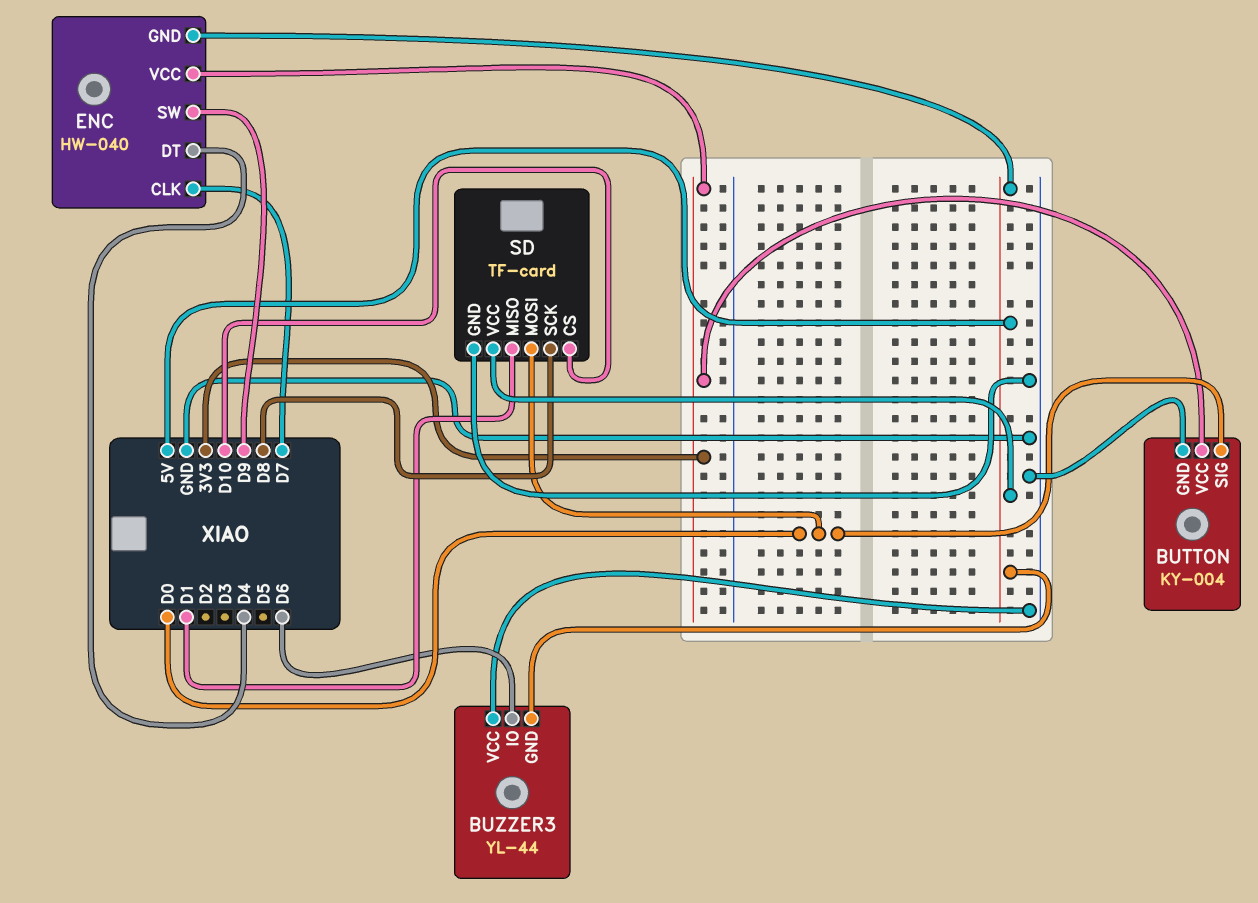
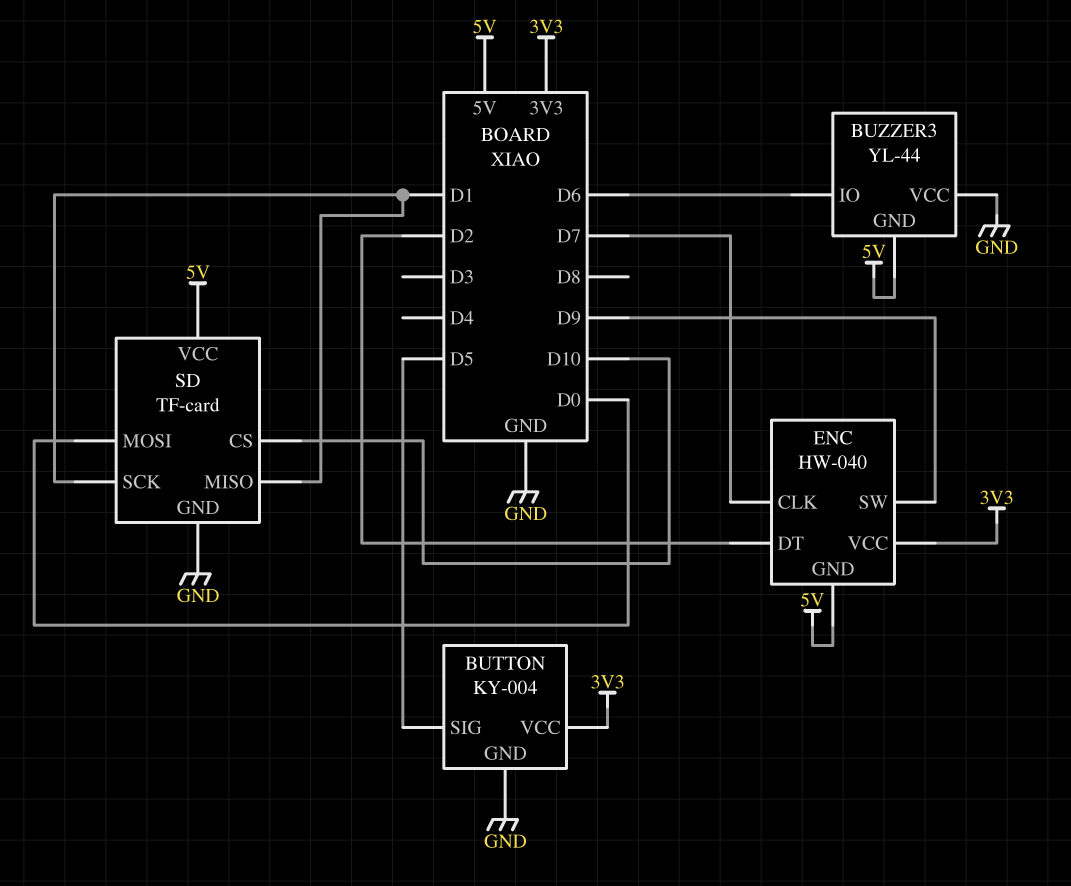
BUTTON pin SIG: D0 -> D5
ENC pin DT: D4 -> D2
SD pin SCK: D8 -> D1

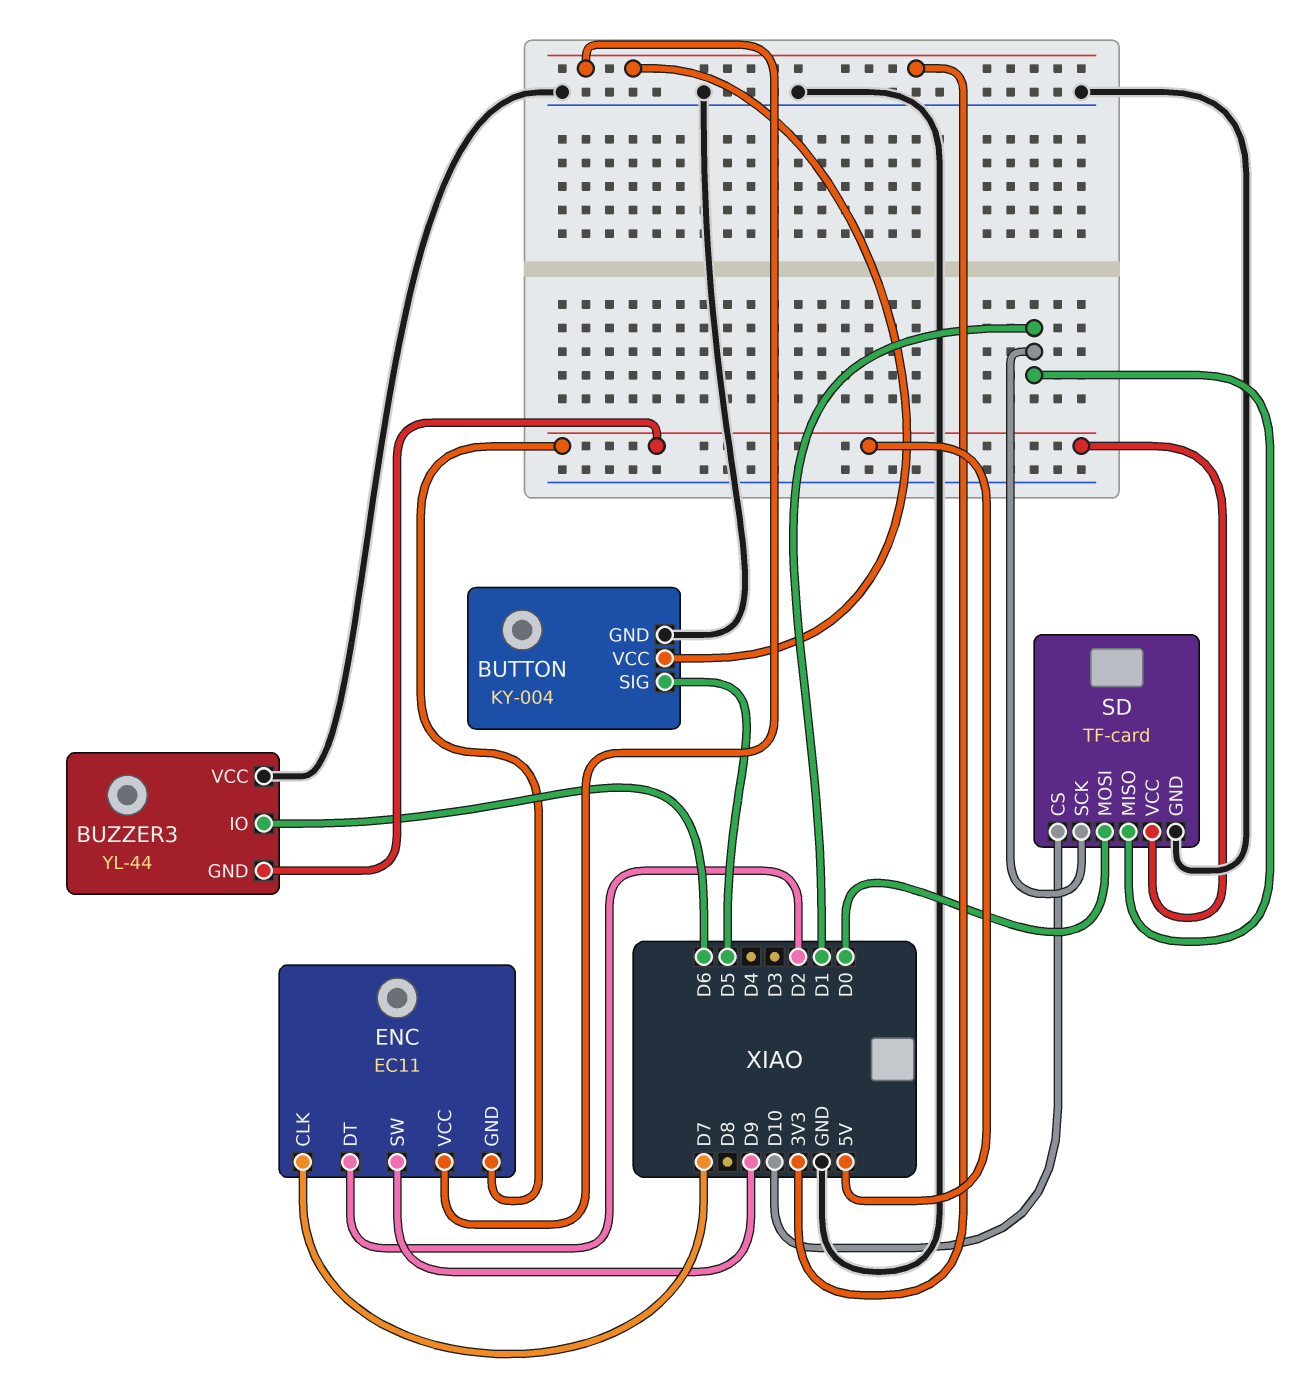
ENC: HW-040 -> EC11

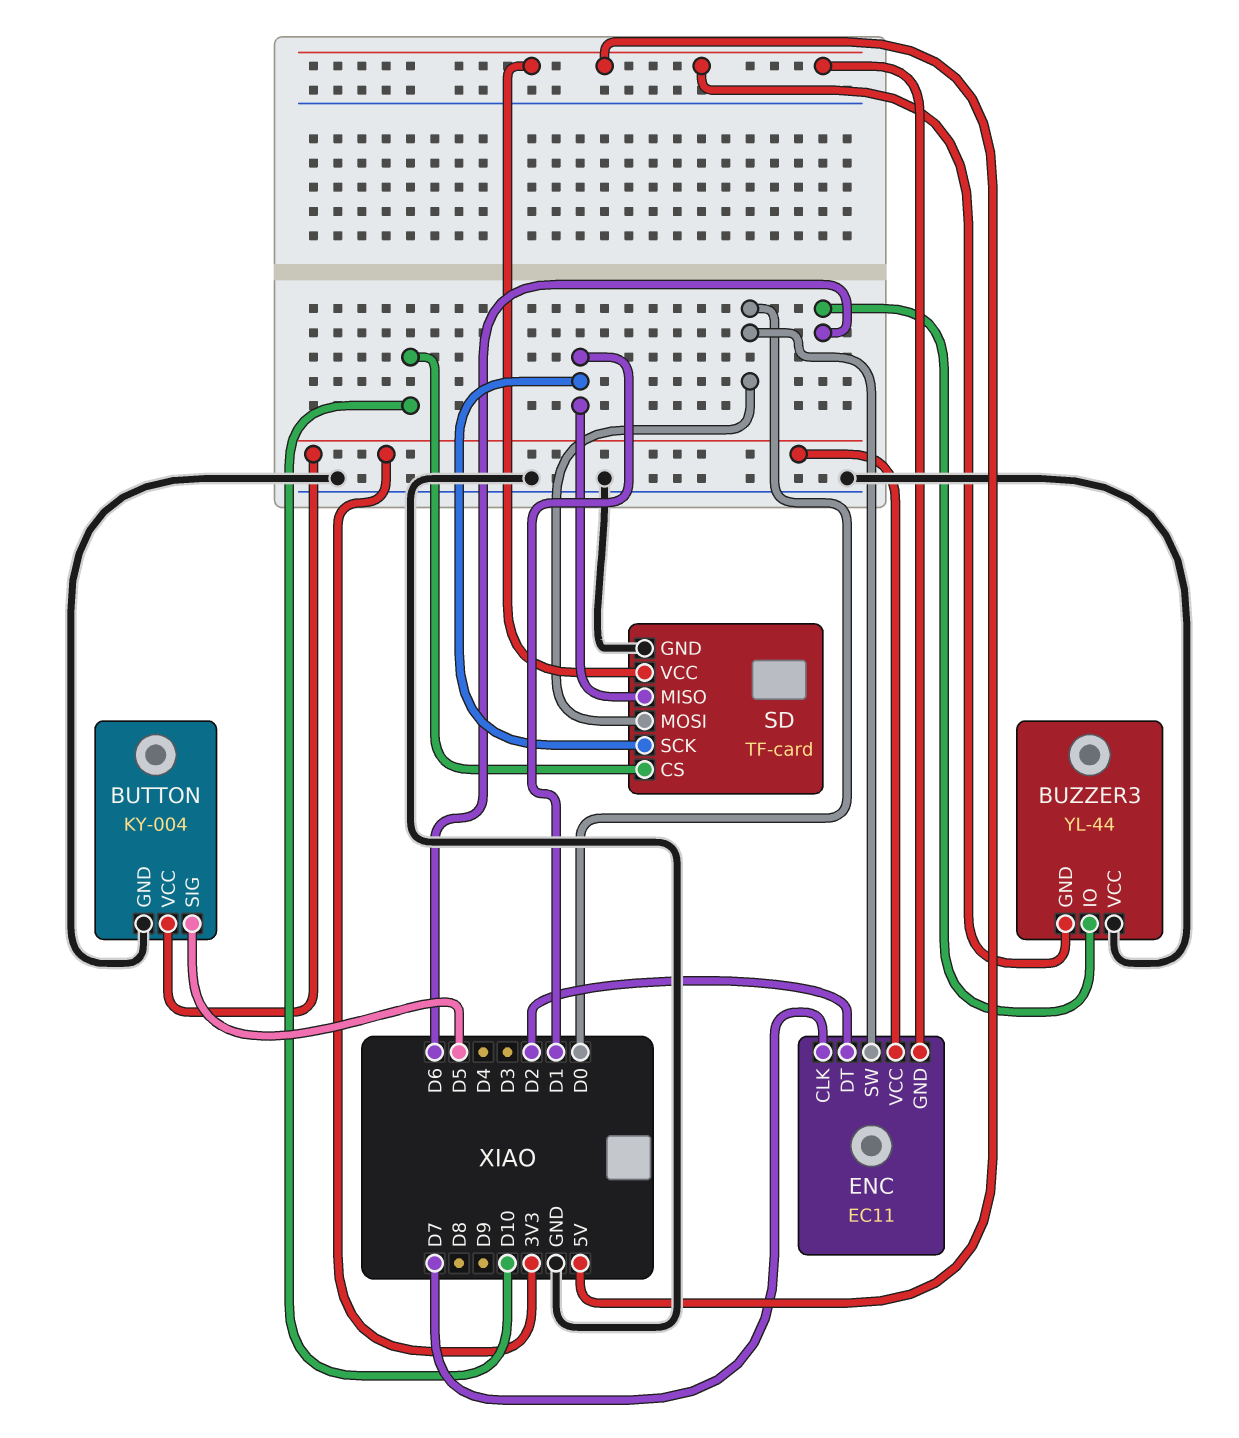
ENC pin SW: D9 -> D0

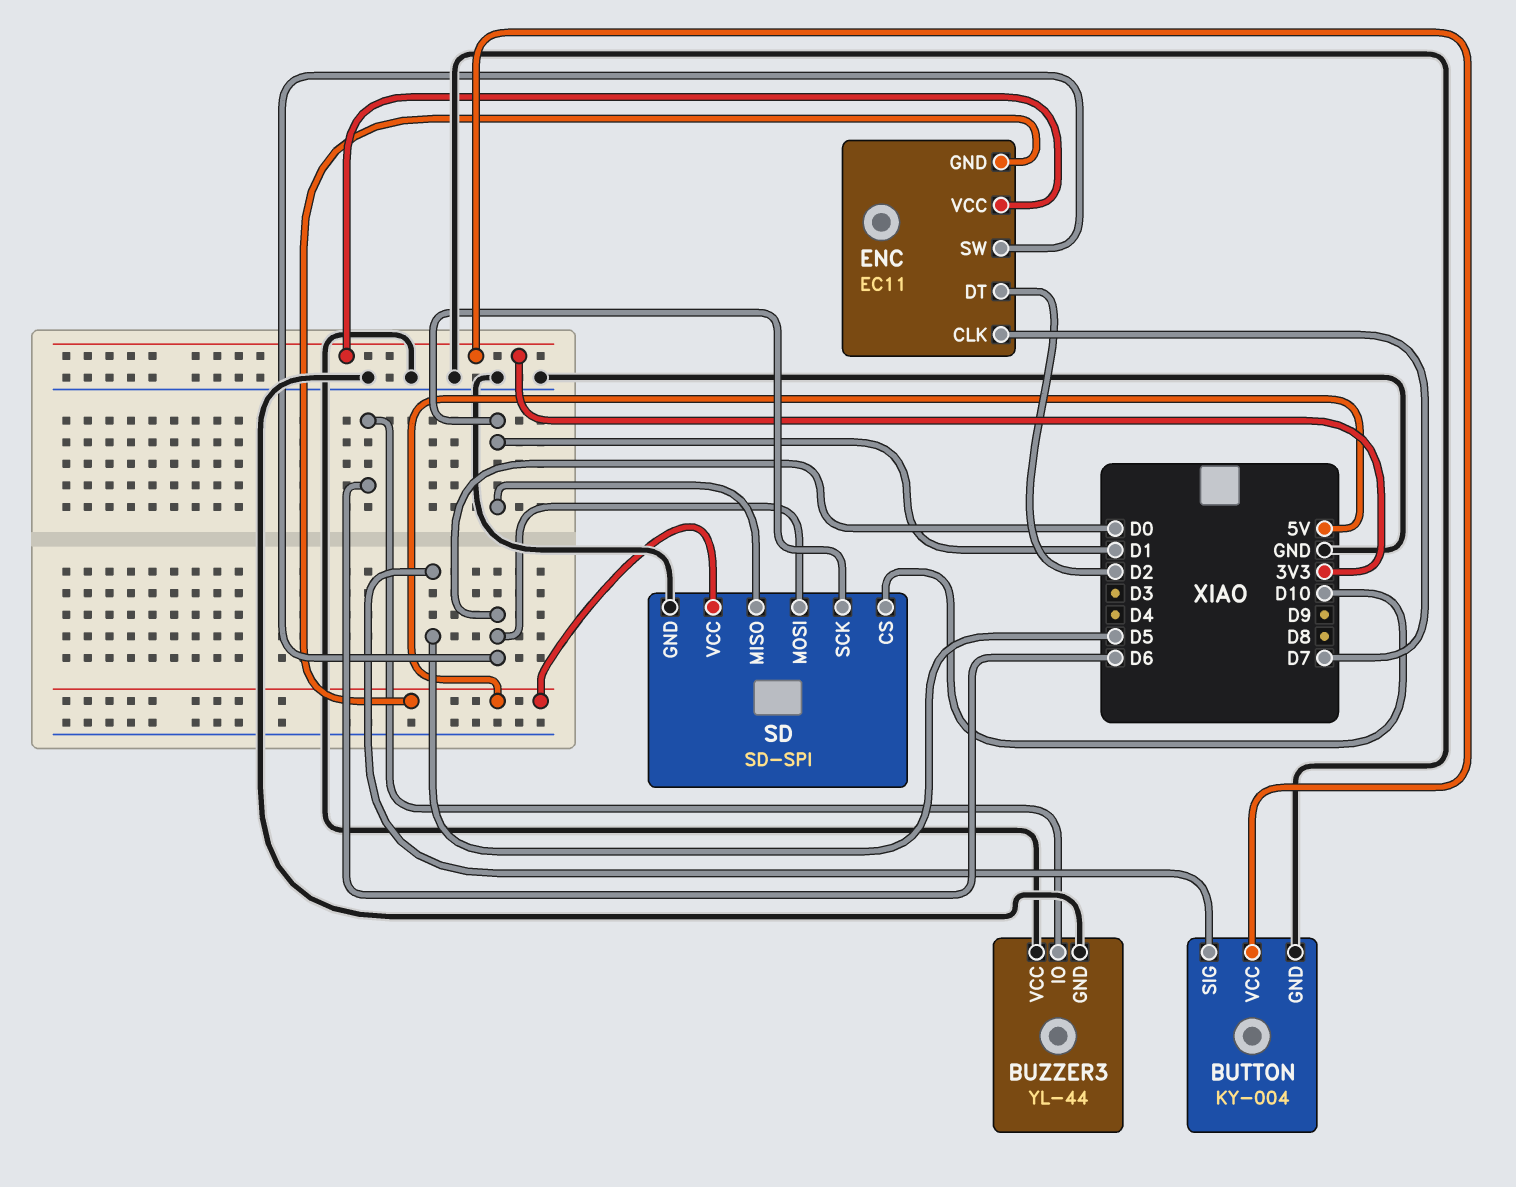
BUZZER3 pin GND: 5V -> GND
SD: TF-card -> SD-SPI

